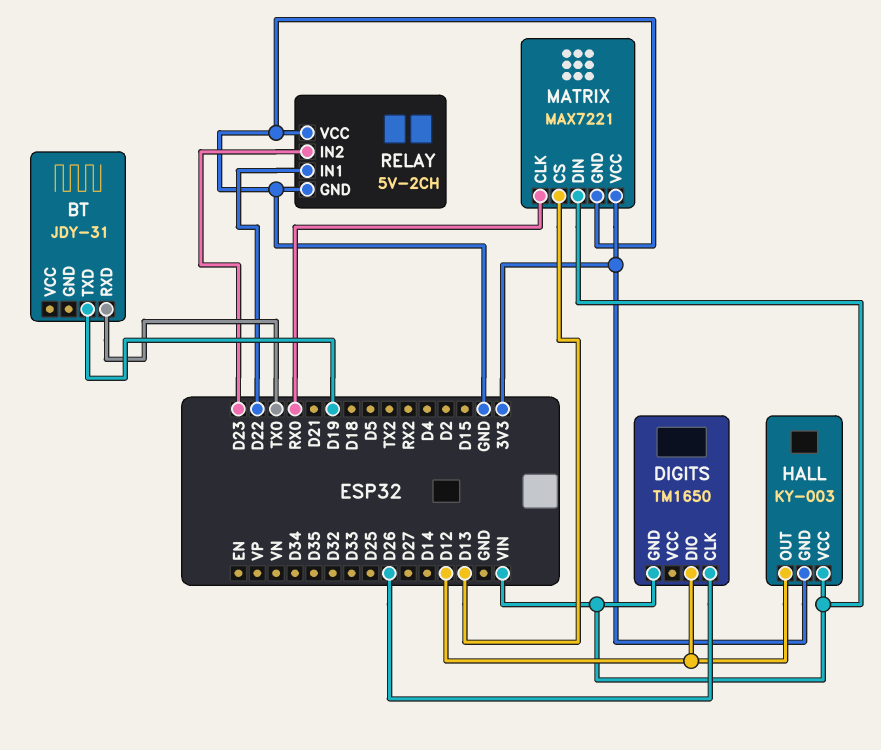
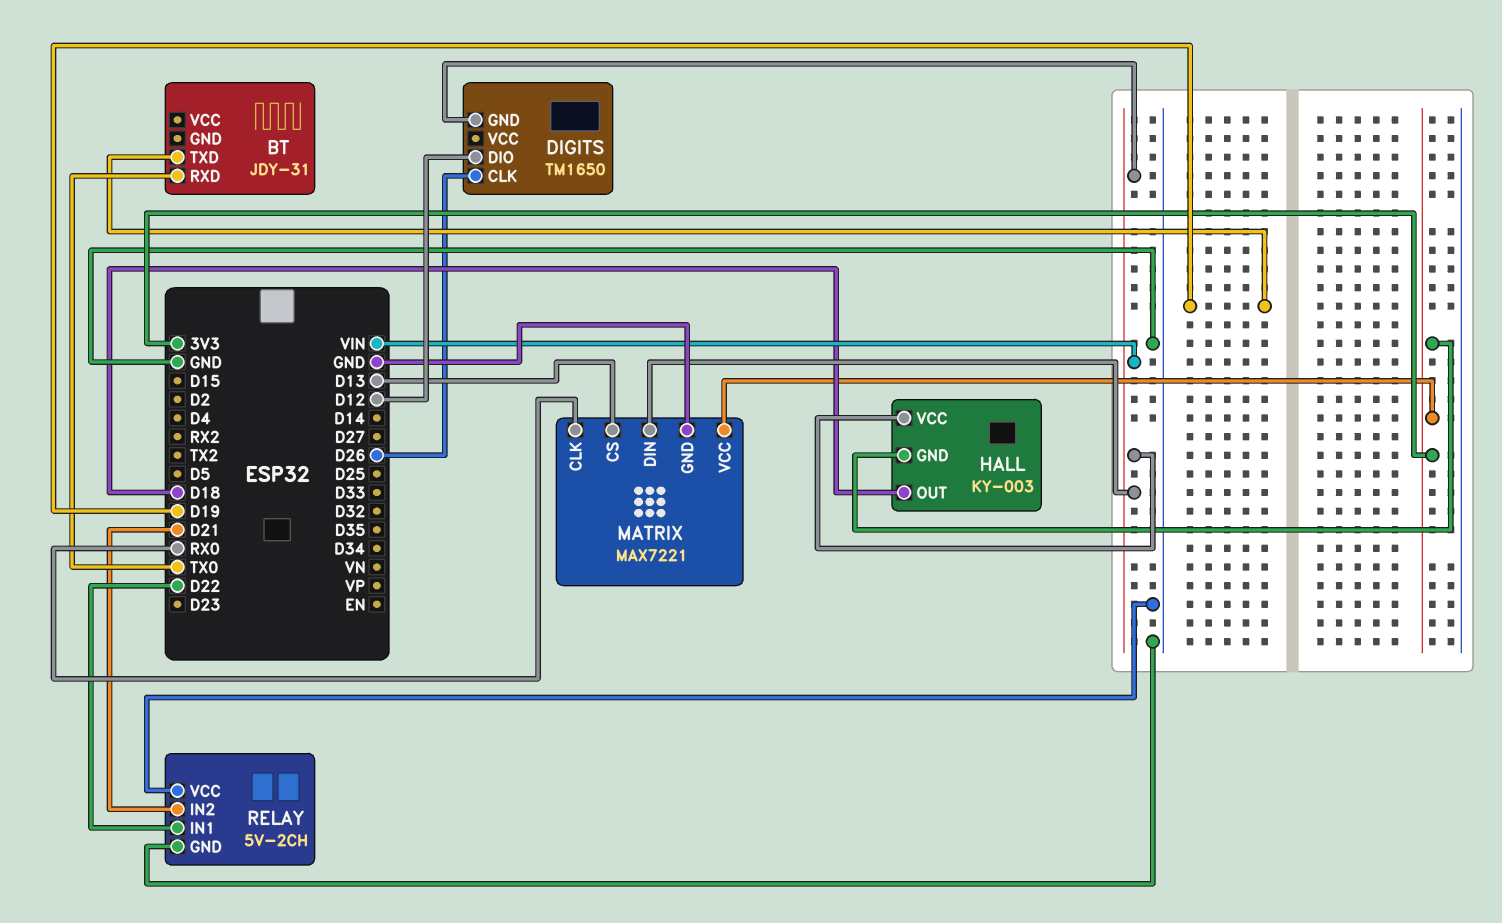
HALL pin OUT: D12 -> D18
RELAY pin IN2: D23 -> D21

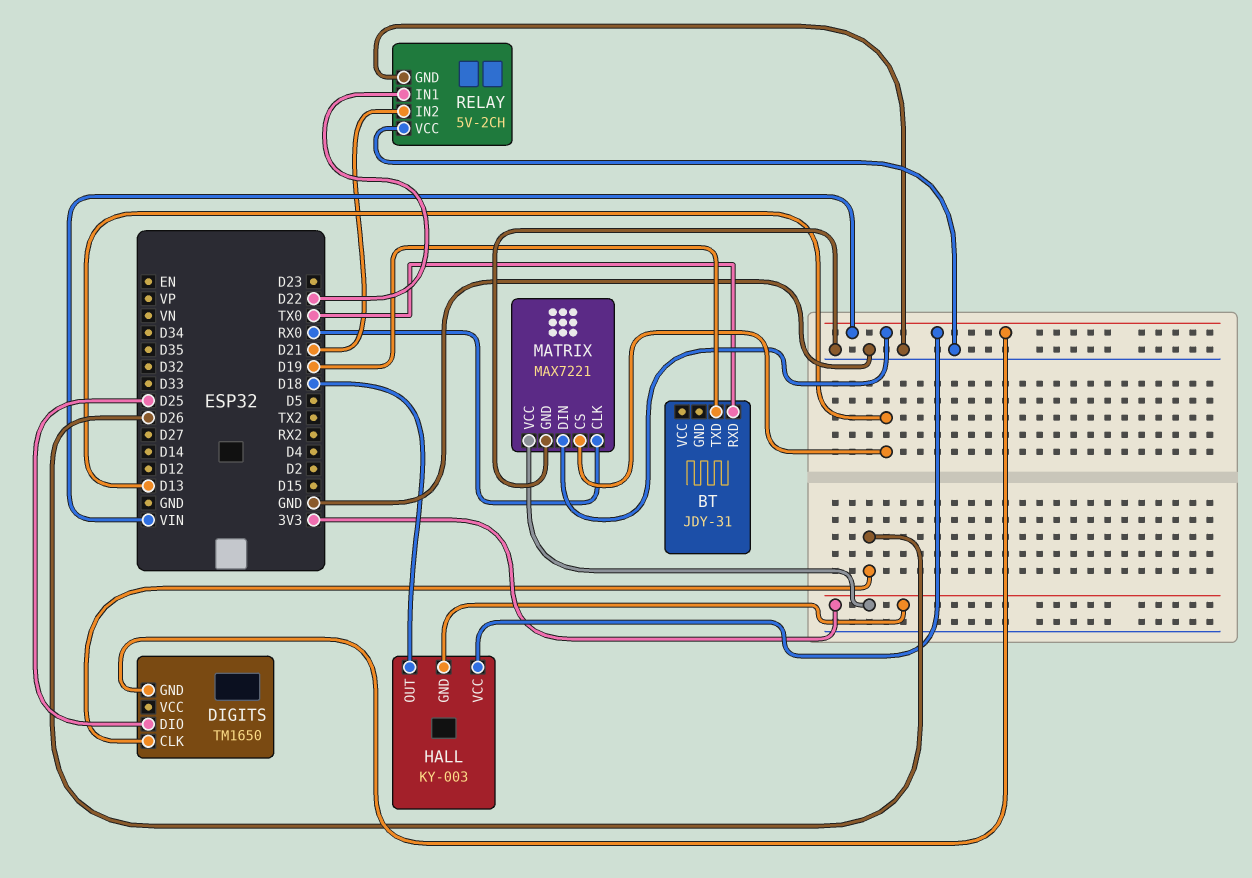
DIGITS pin DIO: D12 -> D25

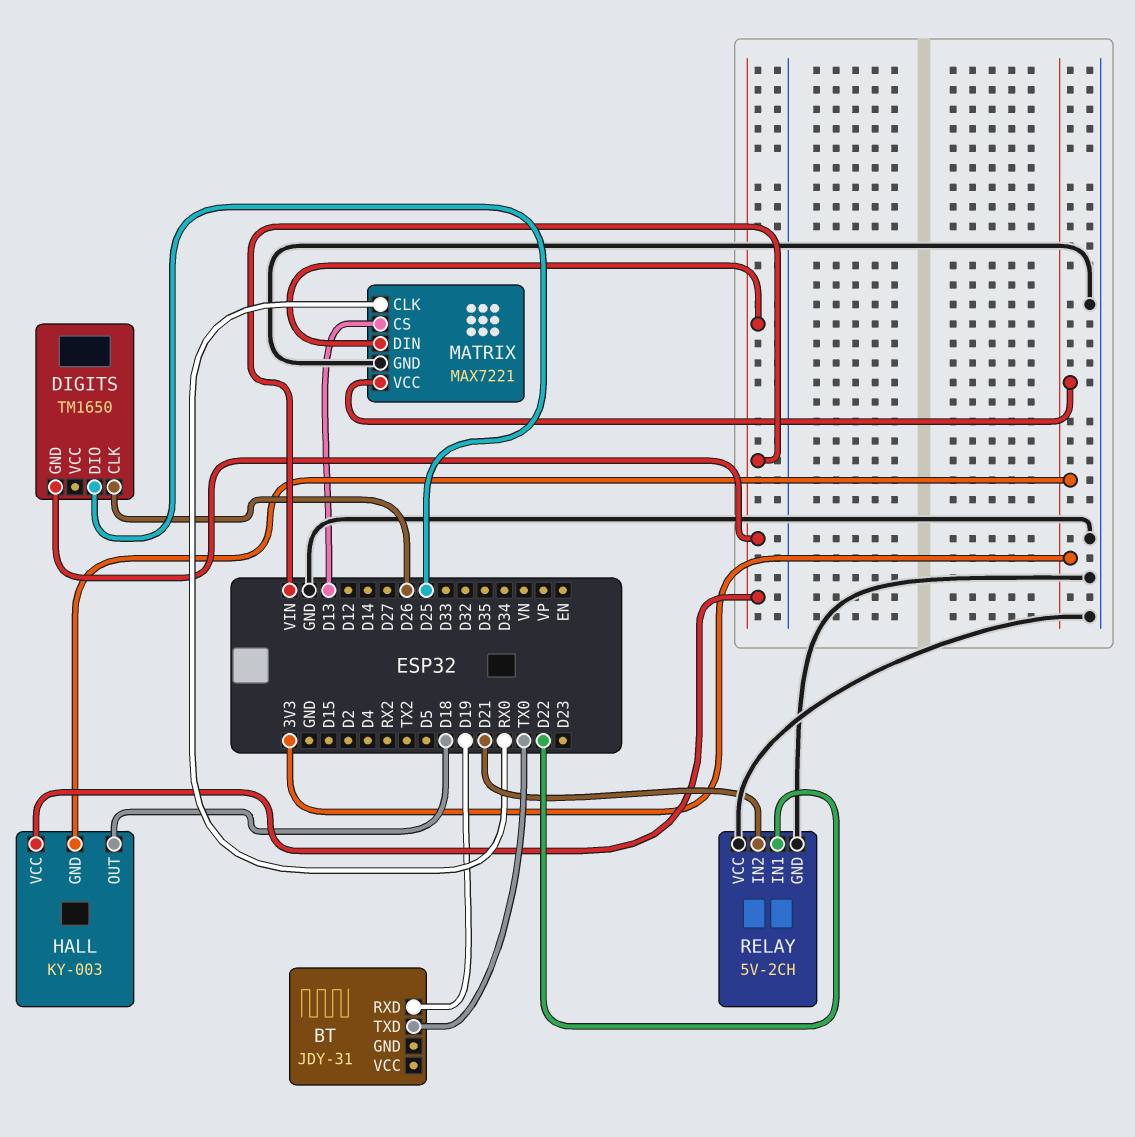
BT pin RXD: TX0 -> D19
BT pin TXD: D19 -> TX0

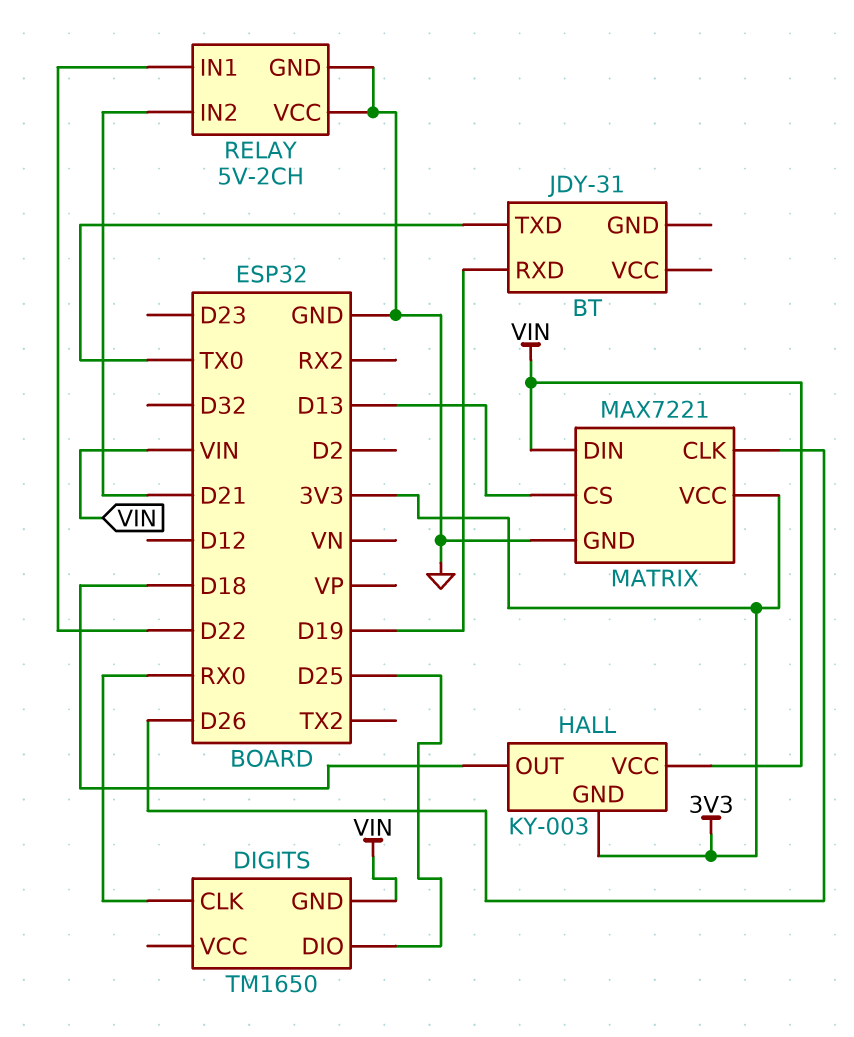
DIGITS pin CLK: D26 -> RX0
MATRIX pin CLK: RX0 -> D26

